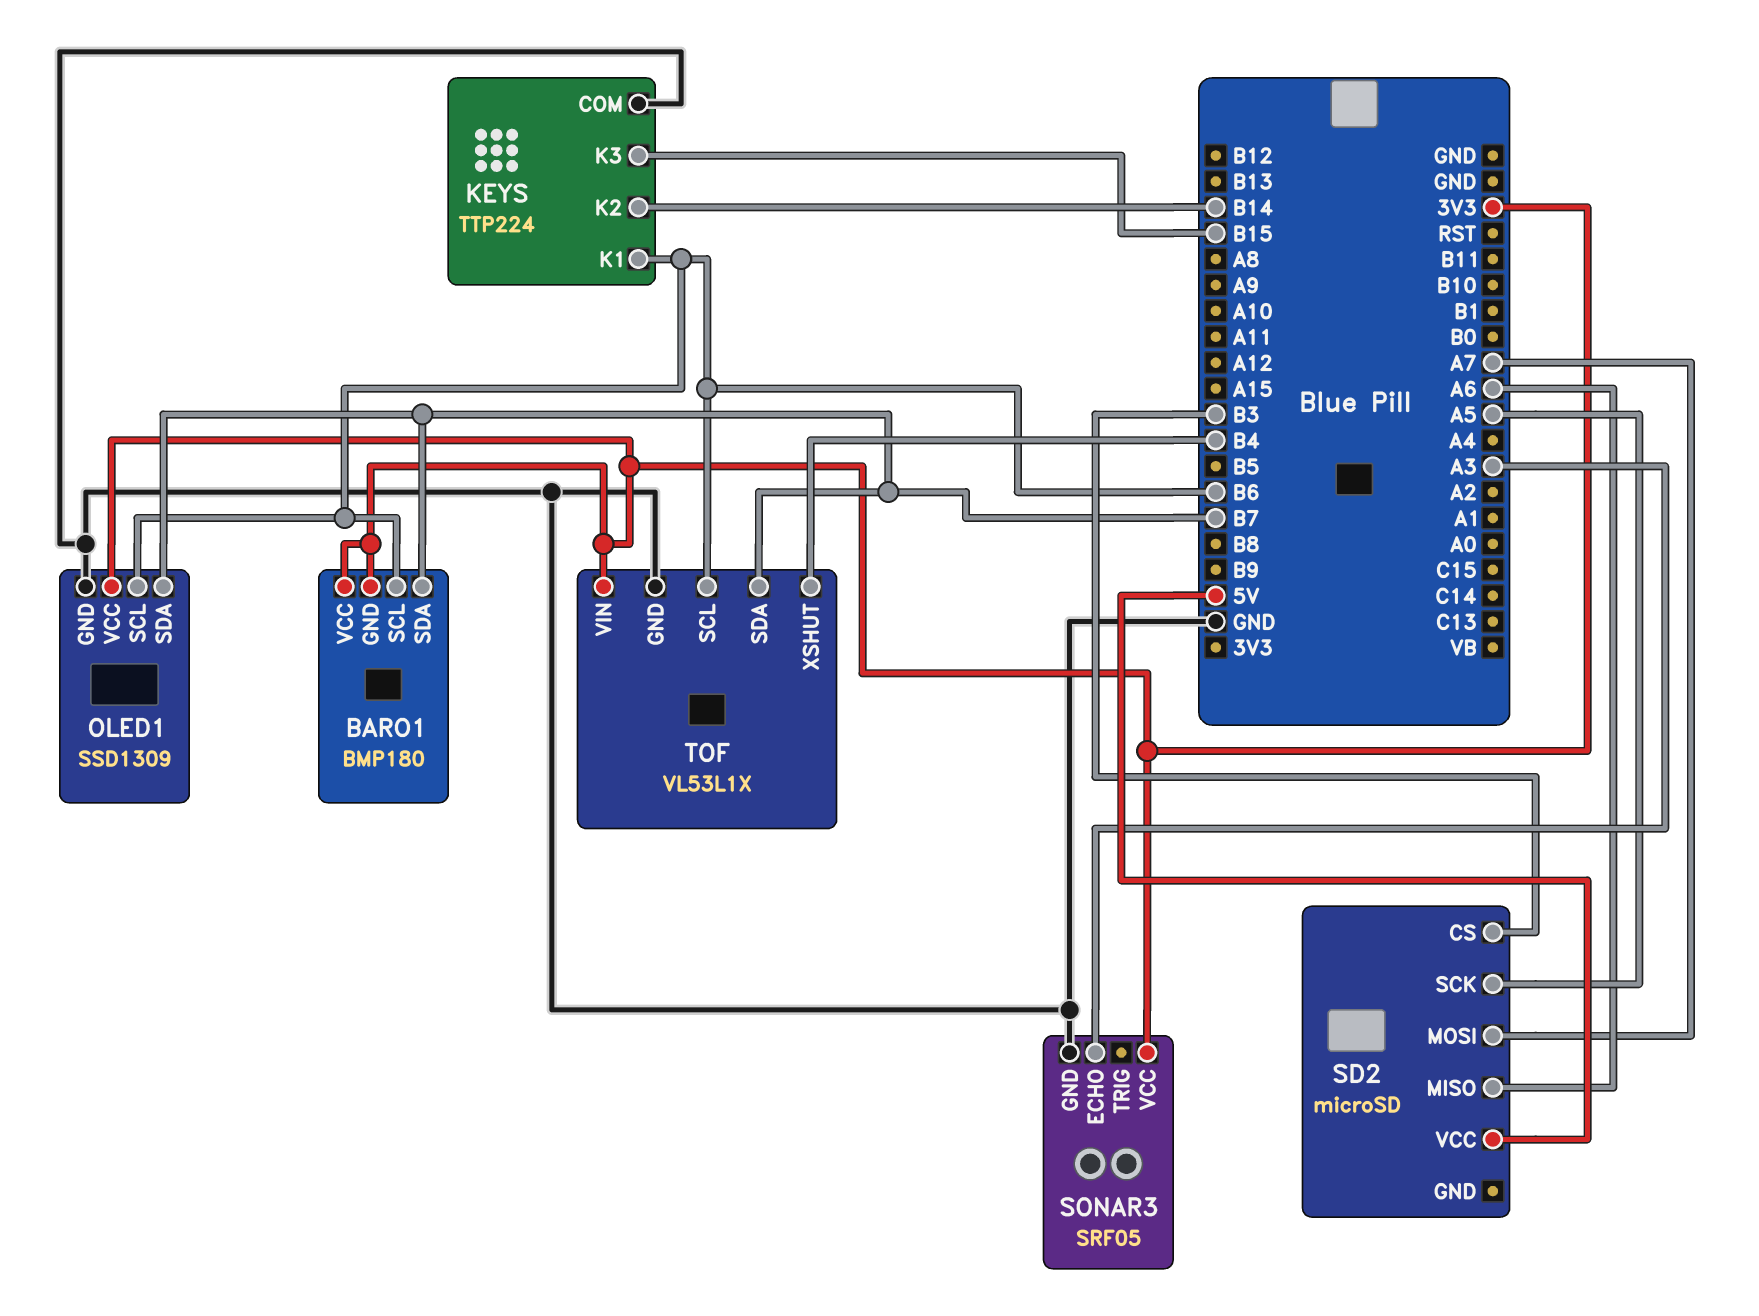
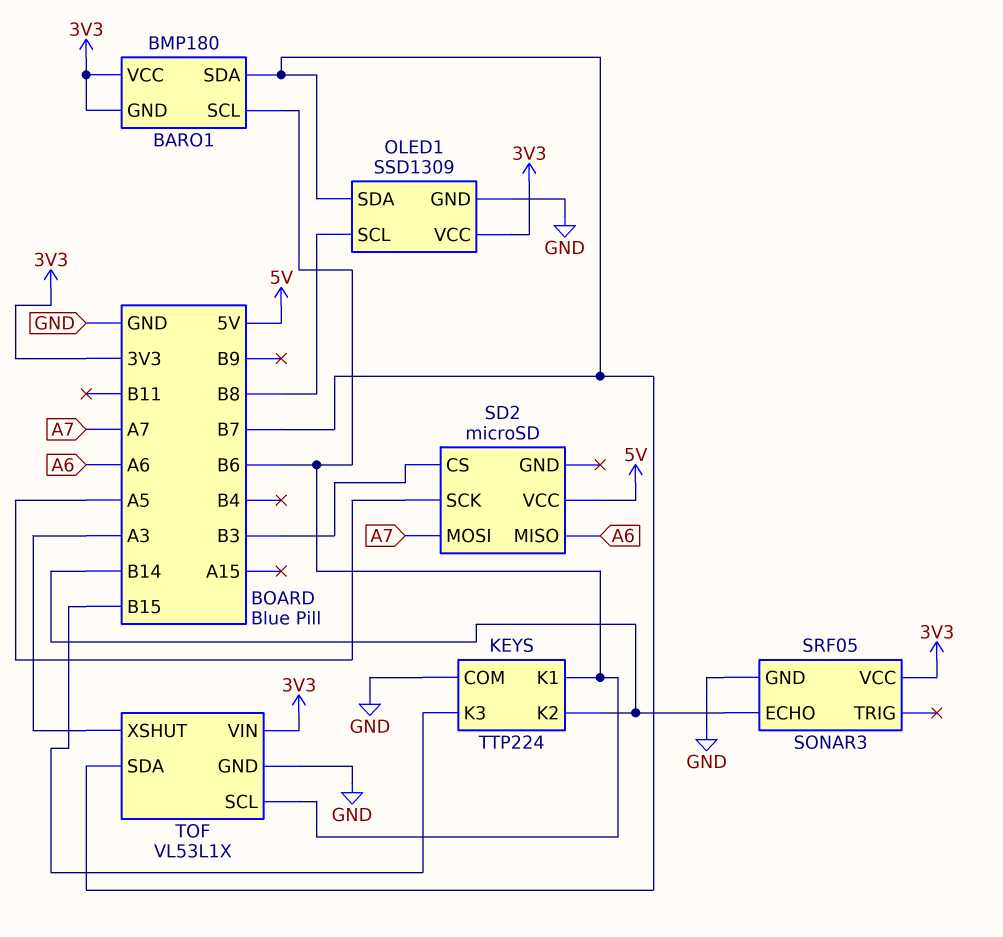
OLED1 pin SCL: B6 -> B8
SONAR3 pin ECHO: A3 -> B14
TOF pin XSHUT: B4 -> A3

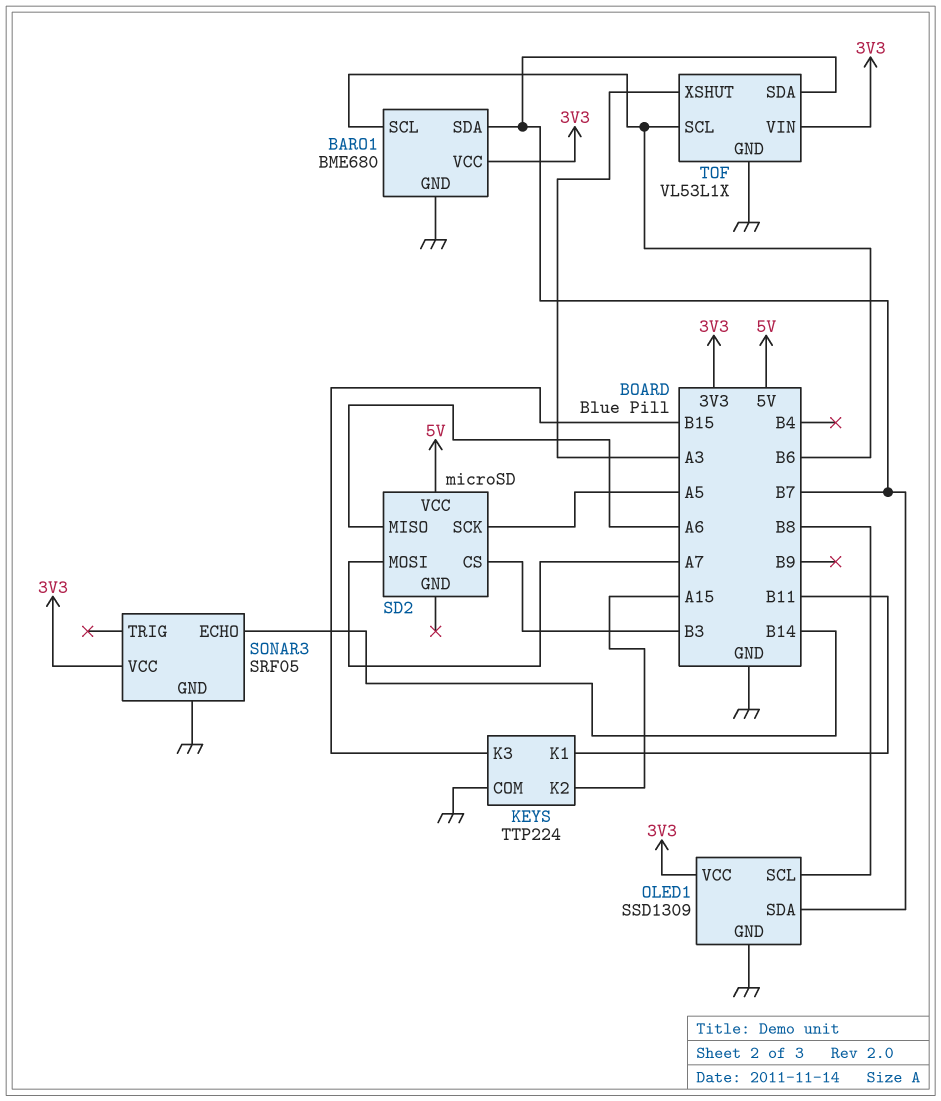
BARO1: BMP180 -> BME680
BARO1 pin GND: 3V3 -> GND
KEYS pin K1: B6 -> B11
KEYS pin K2: B14 -> A15

